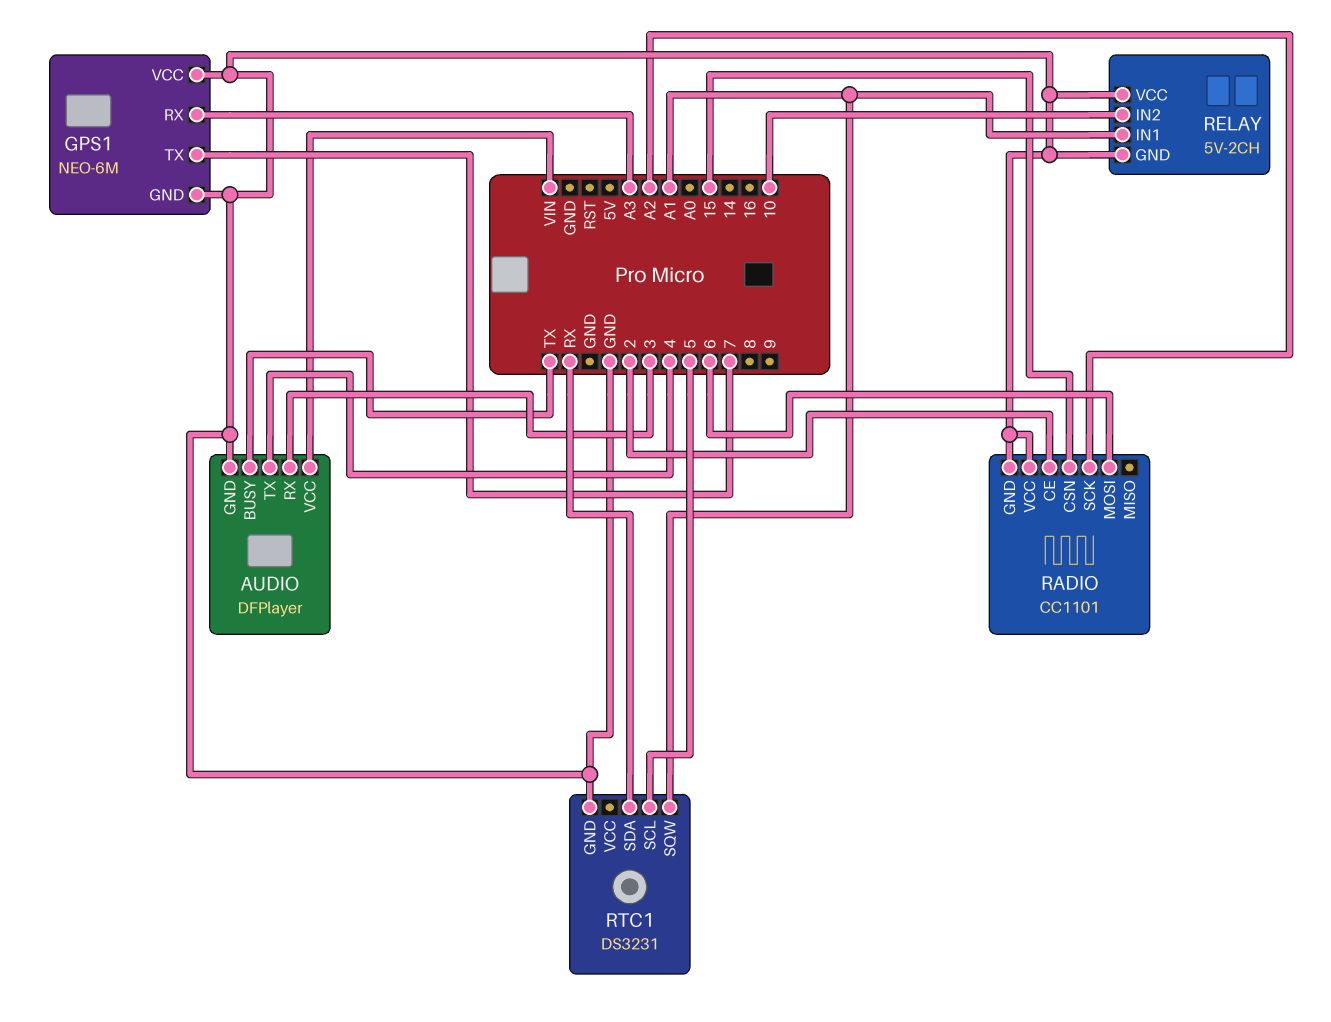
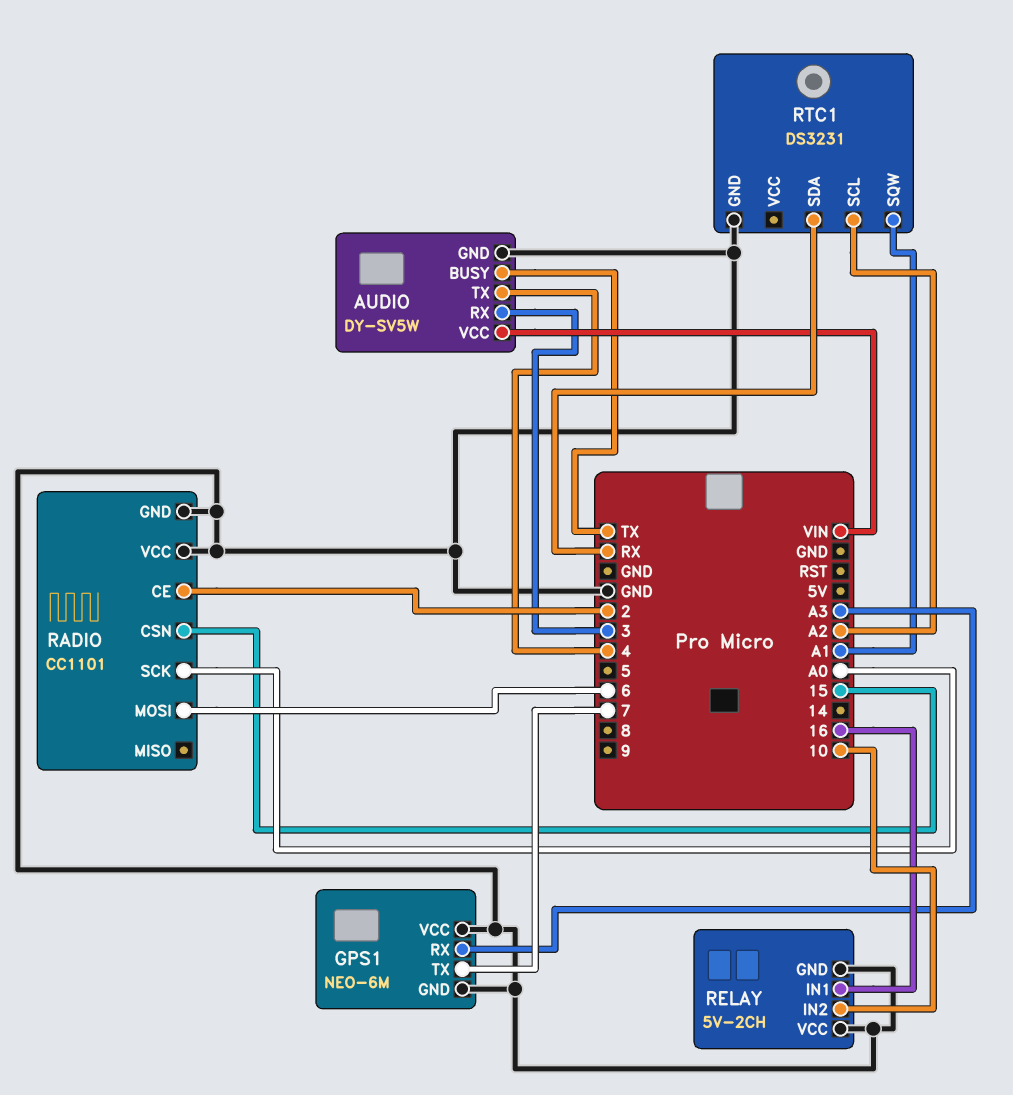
AUDIO: DFPlayer -> DY-SV5W
RADIO pin SCK: A2 -> A0
RELAY pin IN1: A1 -> 16
RTC1 pin SCL: 5 -> A2

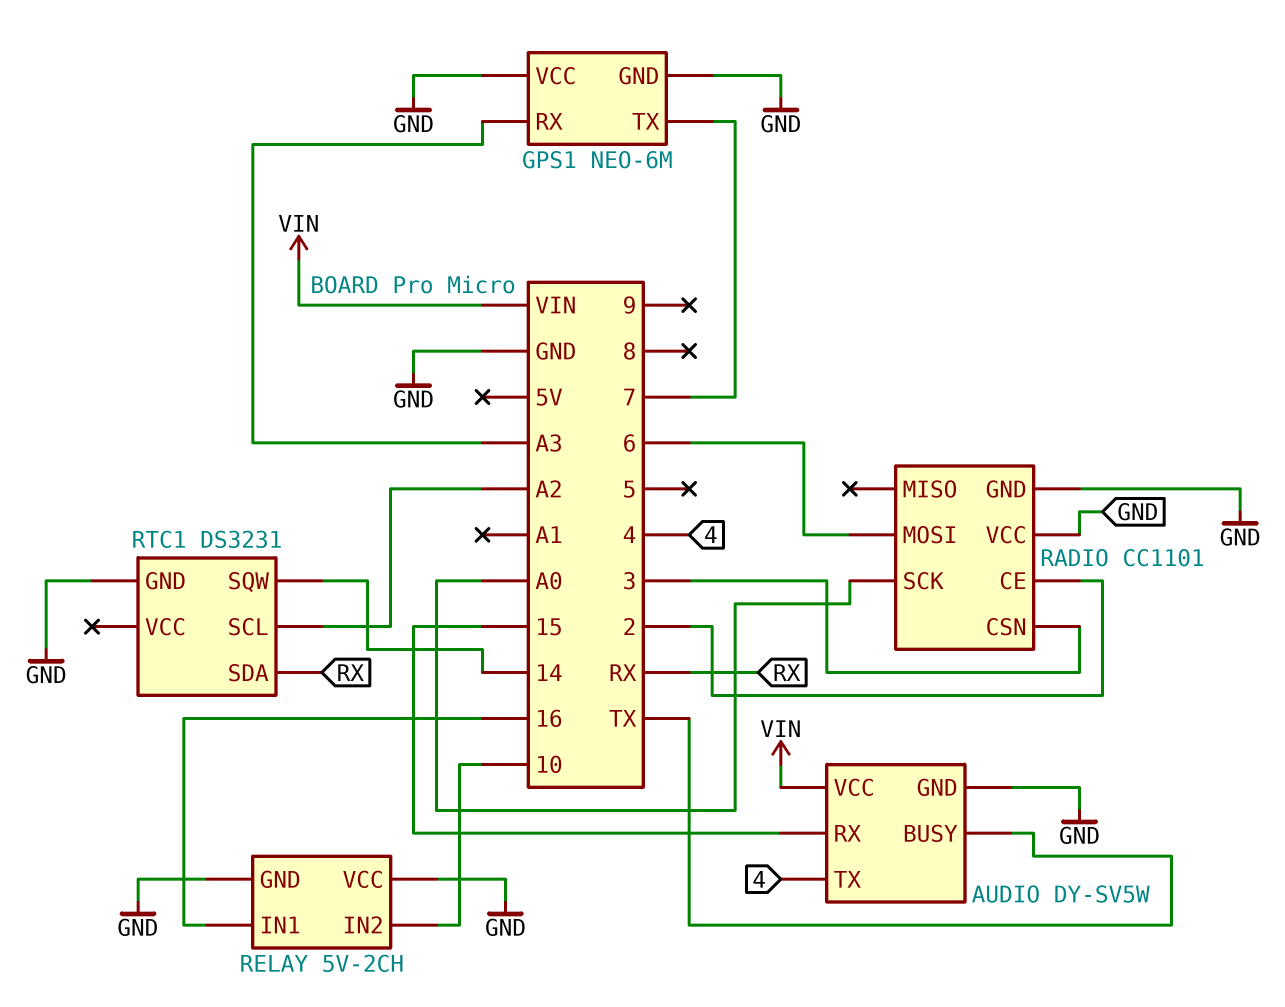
AUDIO pin RX: 3 -> 15
RADIO pin CSN: 15 -> 3
RTC1 pin SQW: A1 -> 14

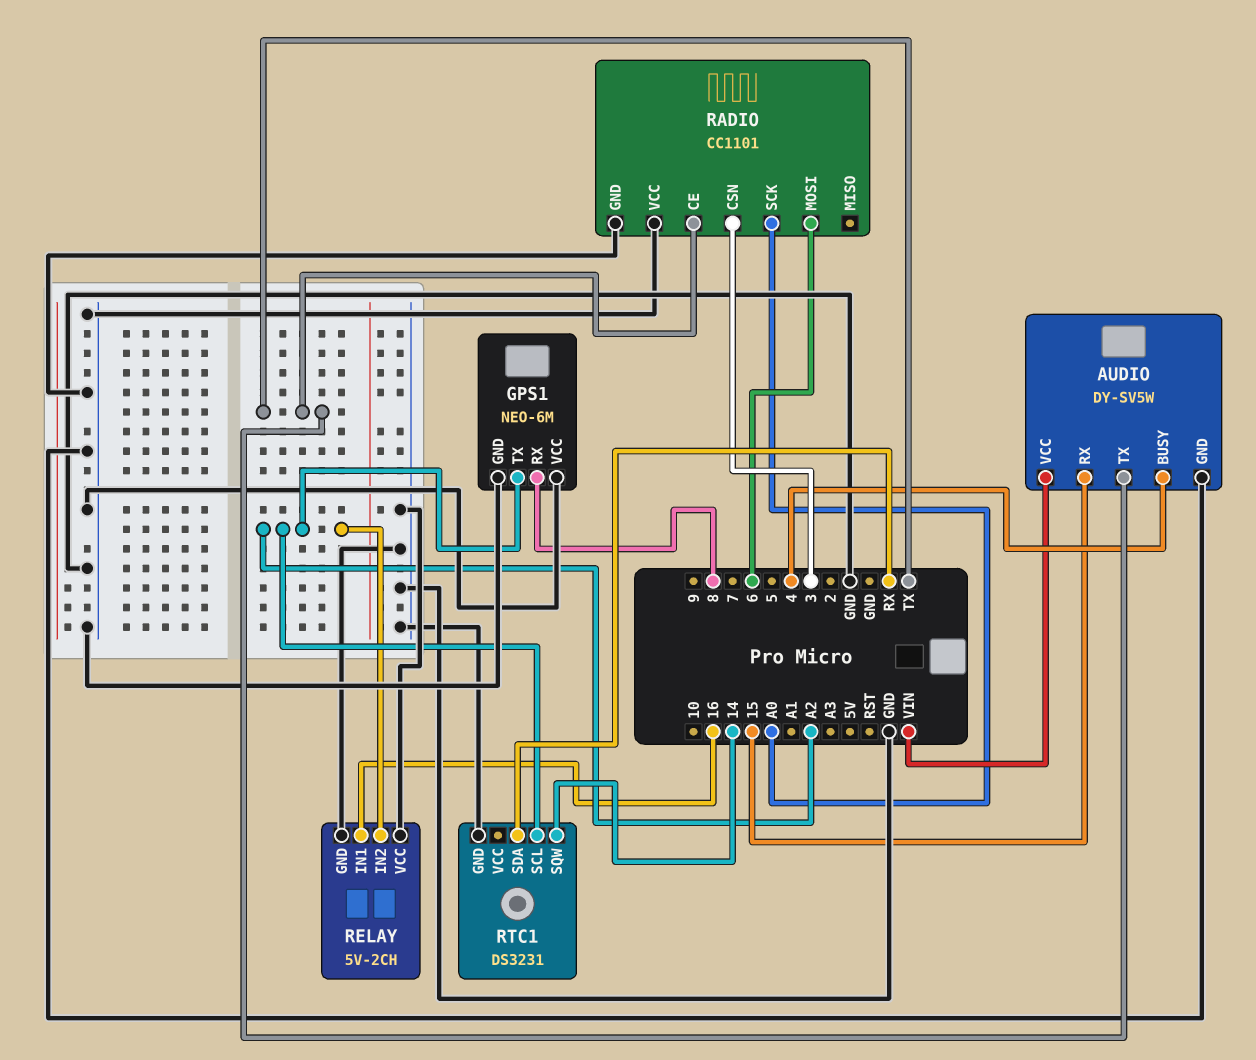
AUDIO pin BUSY: TX -> 4
AUDIO pin TX: 4 -> TX
GPS1 pin RX: A3 -> 8
GPS1 pin TX: 7 -> A2
RADIO pin CE: 2 -> TX
RELAY pin IN2: 10 -> A2

